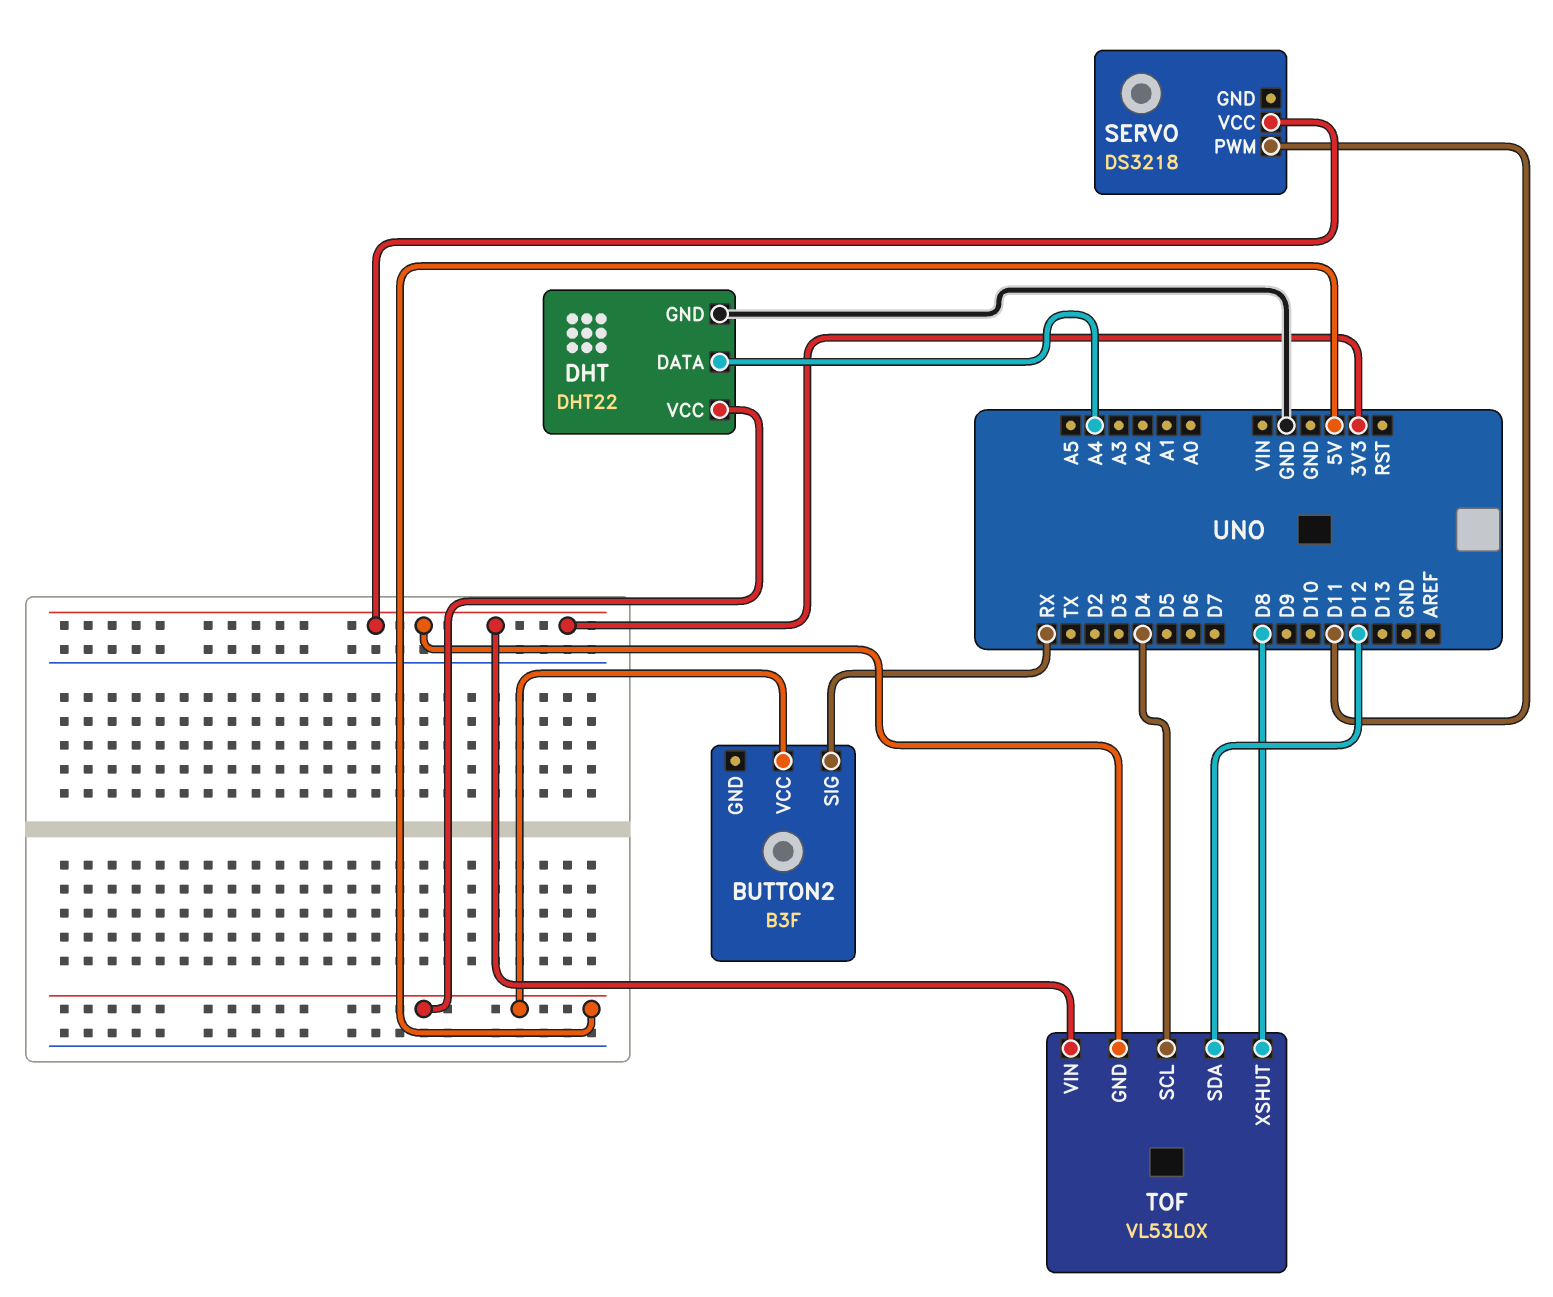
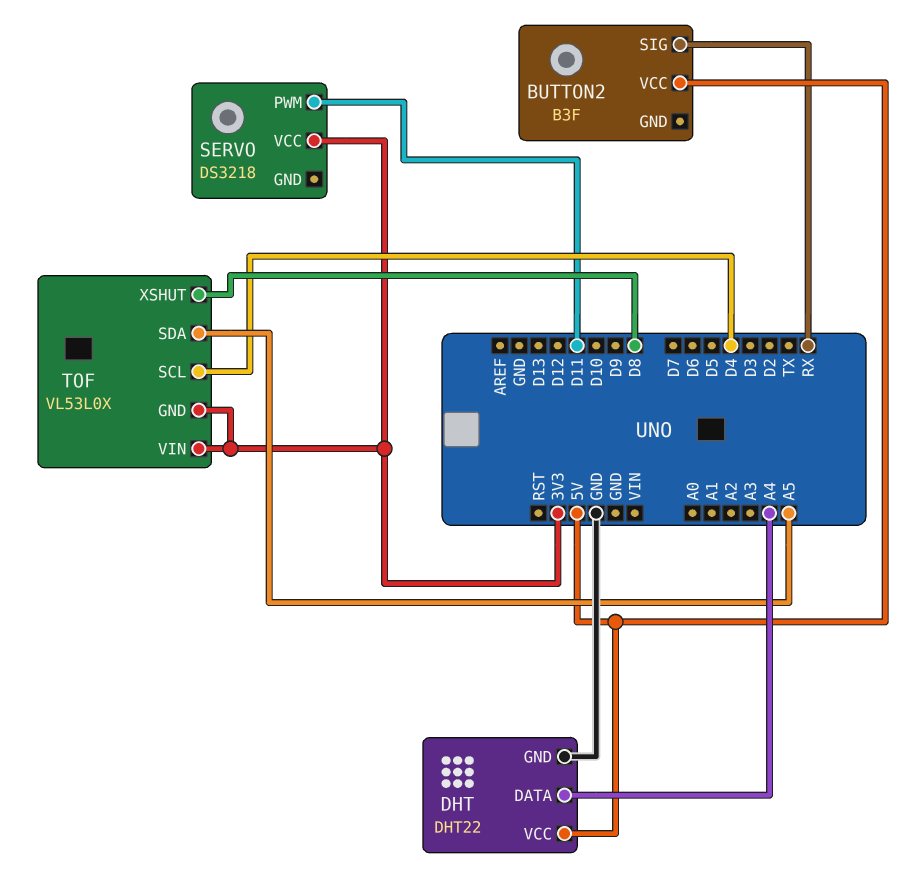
TOF pin SDA: D12 -> A5

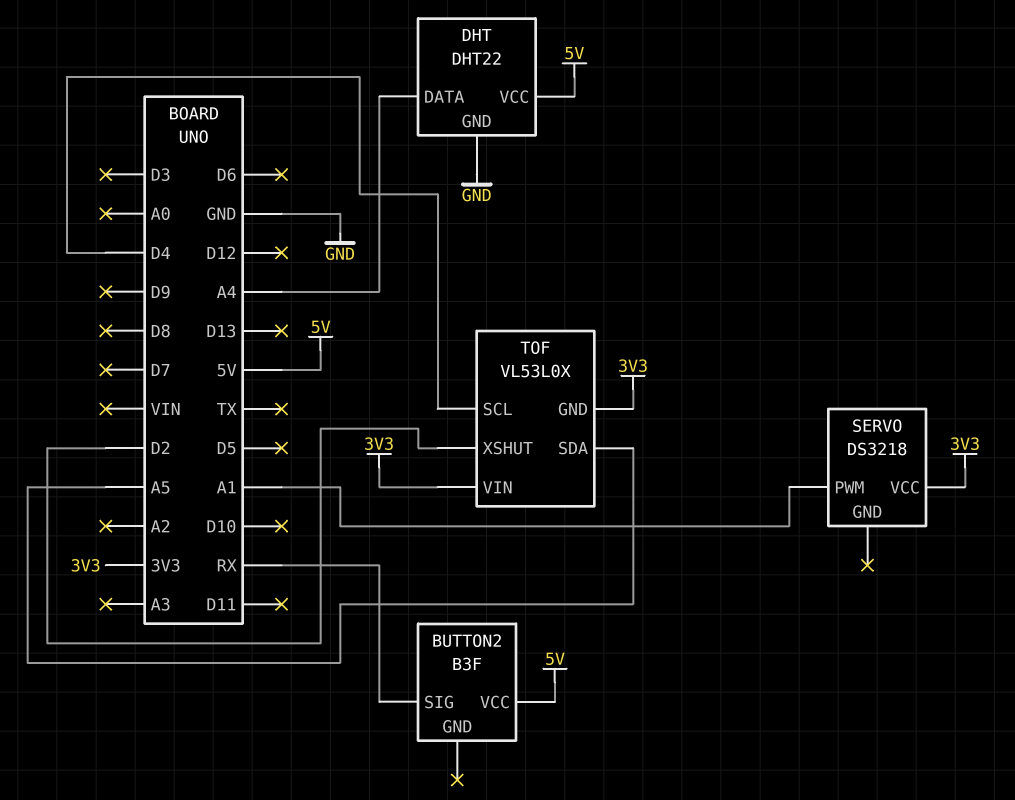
SERVO pin PWM: D11 -> A1
TOF pin XSHUT: D8 -> D2

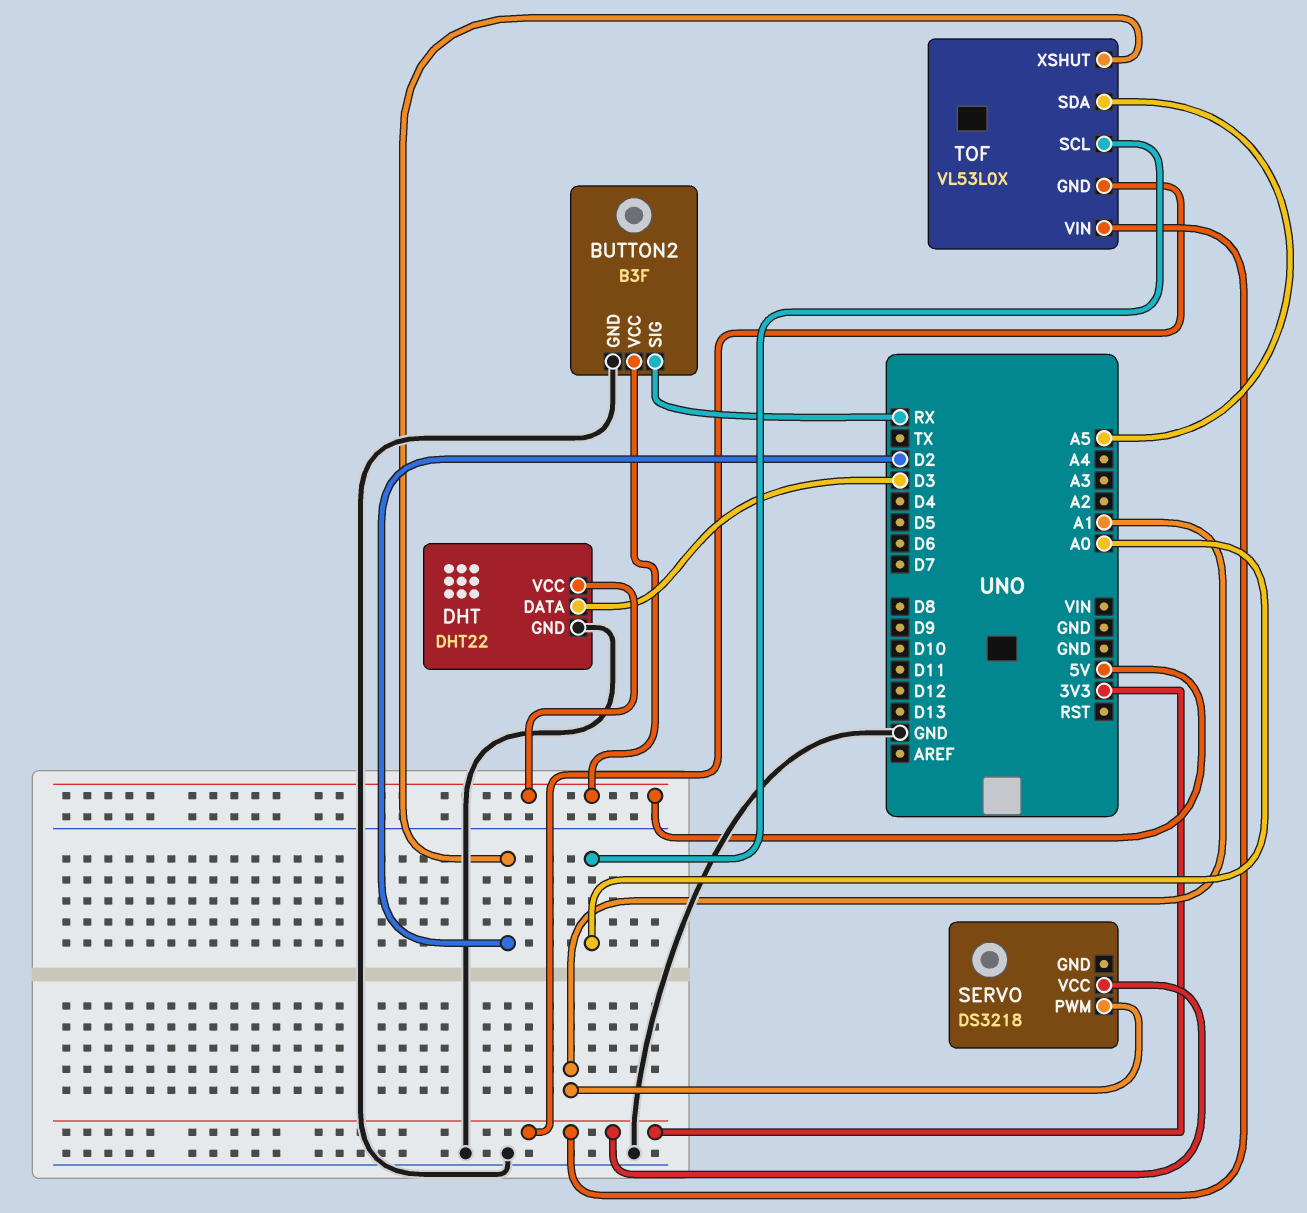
BUTTON2 pin GND: none -> GND
DHT pin DATA: A4 -> D3
TOF pin SCL: D4 -> A0

